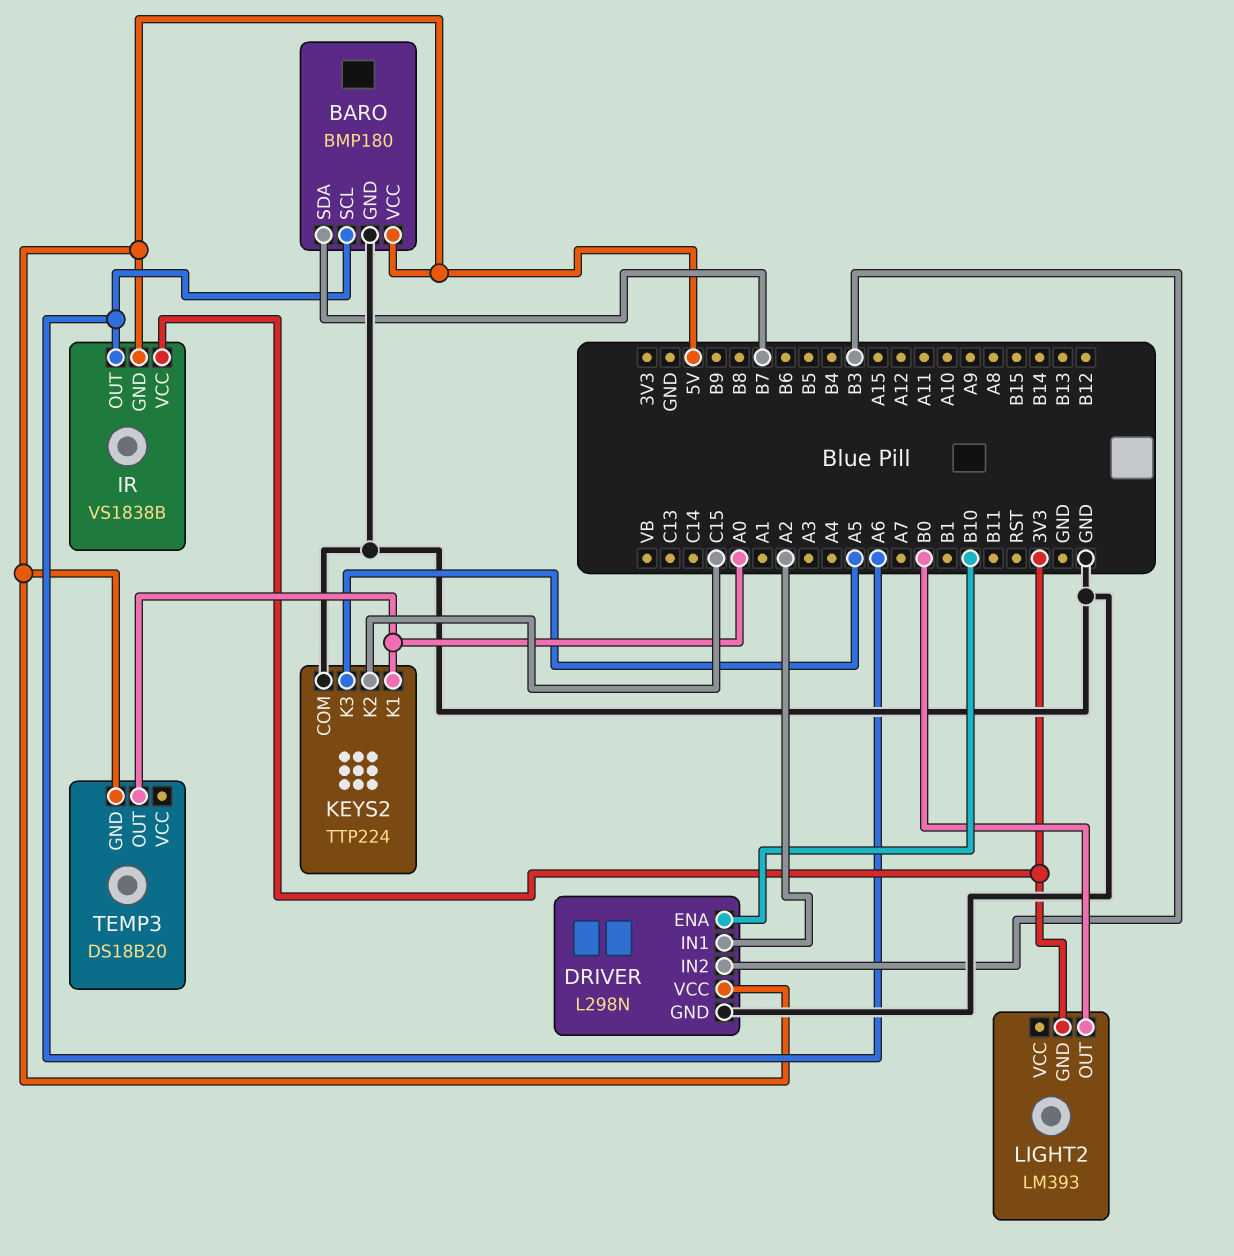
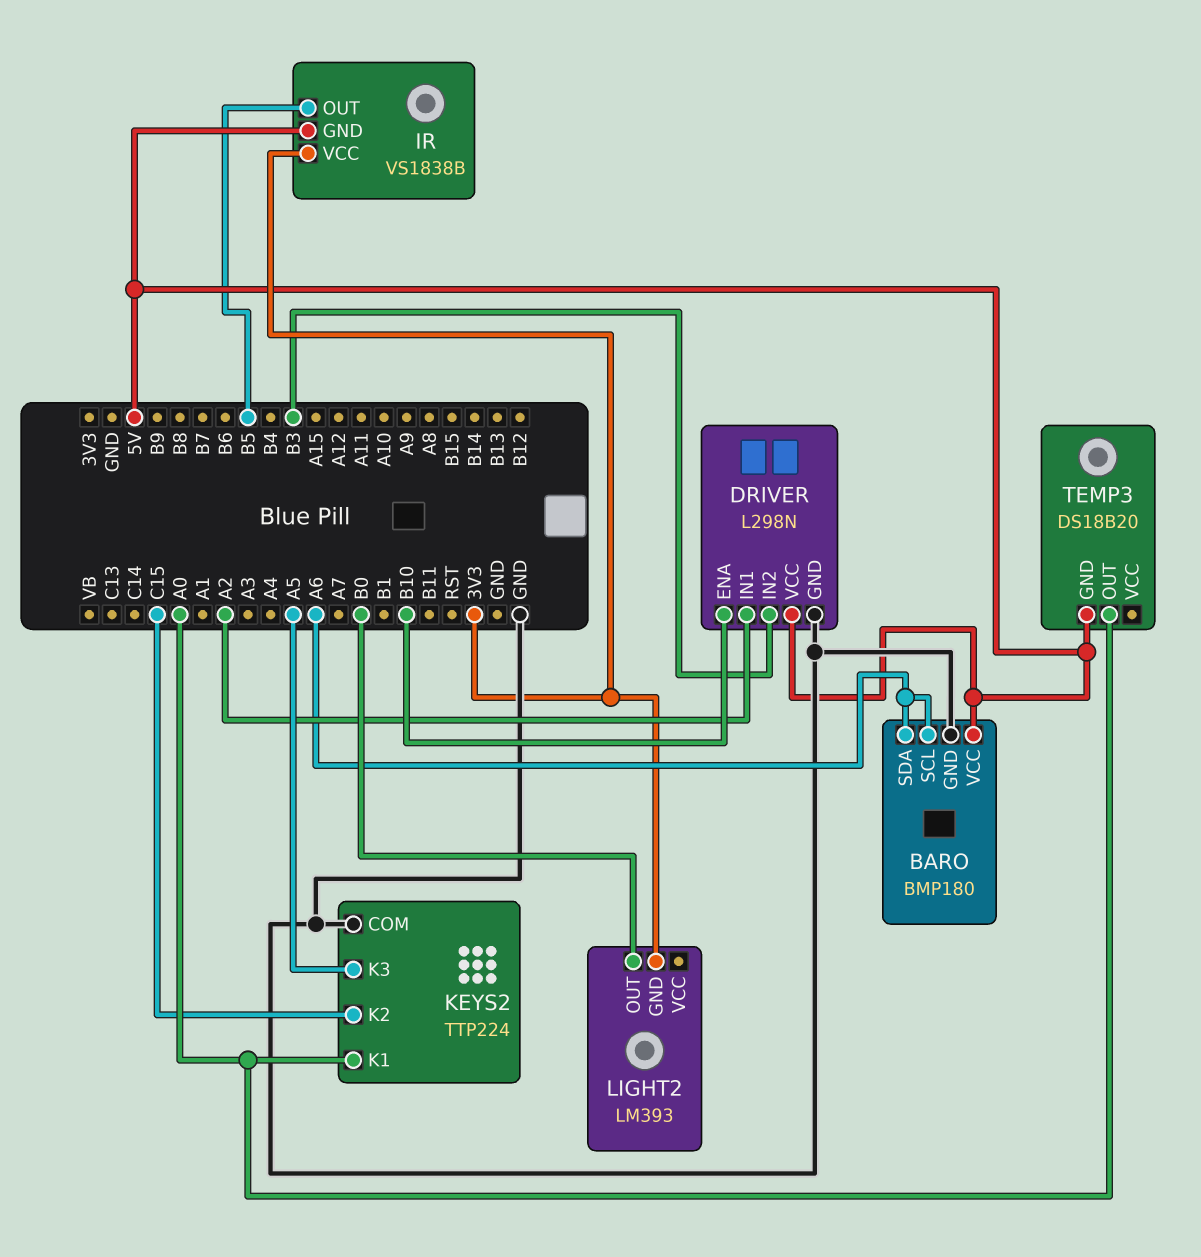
BARO pin SDA: B7 -> A6
IR pin OUT: A6 -> B5

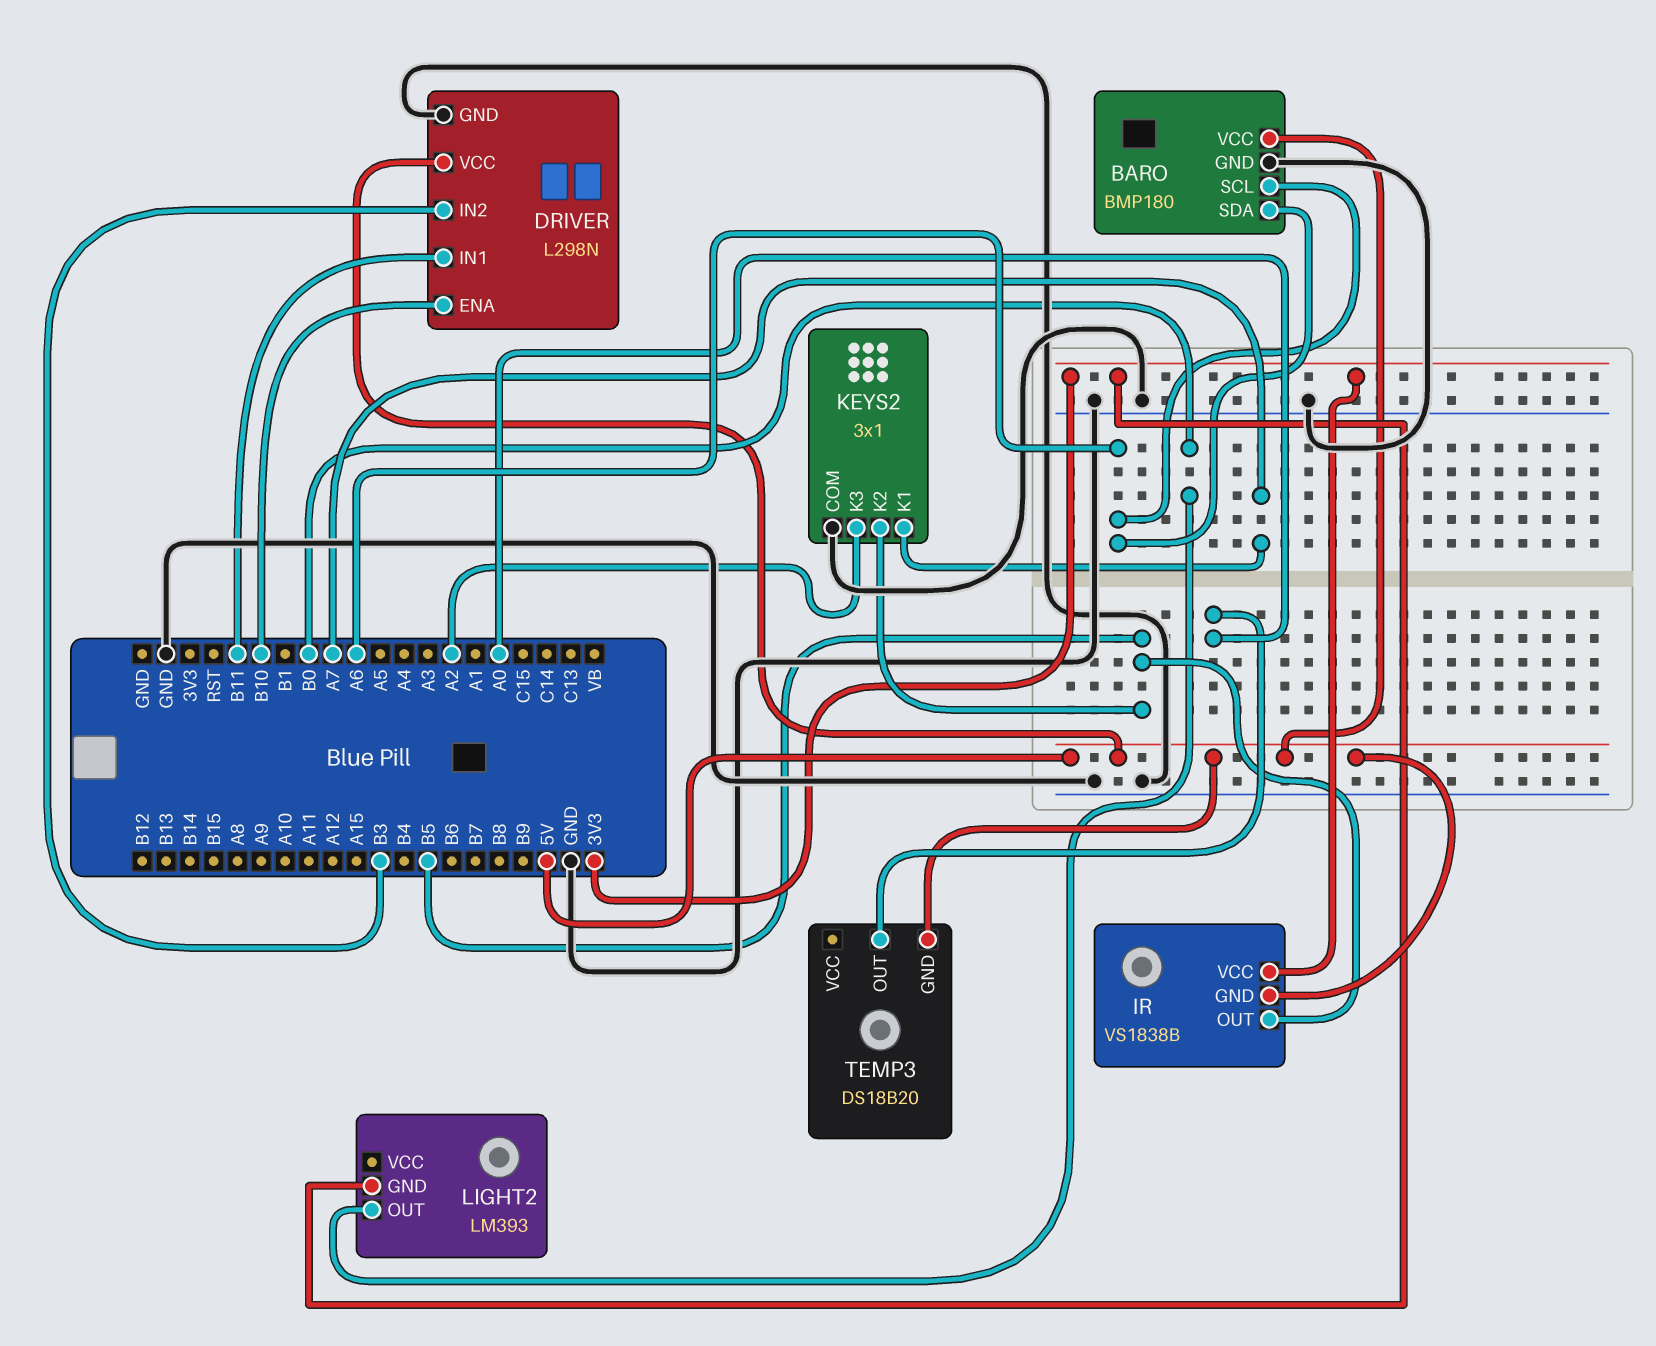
DRIVER pin IN1: A2 -> B11
KEYS2: TTP224 -> 3x1
KEYS2 pin K1: A0 -> A7
KEYS2 pin K2: C15 -> B5
KEYS2 pin K3: A5 -> A2

